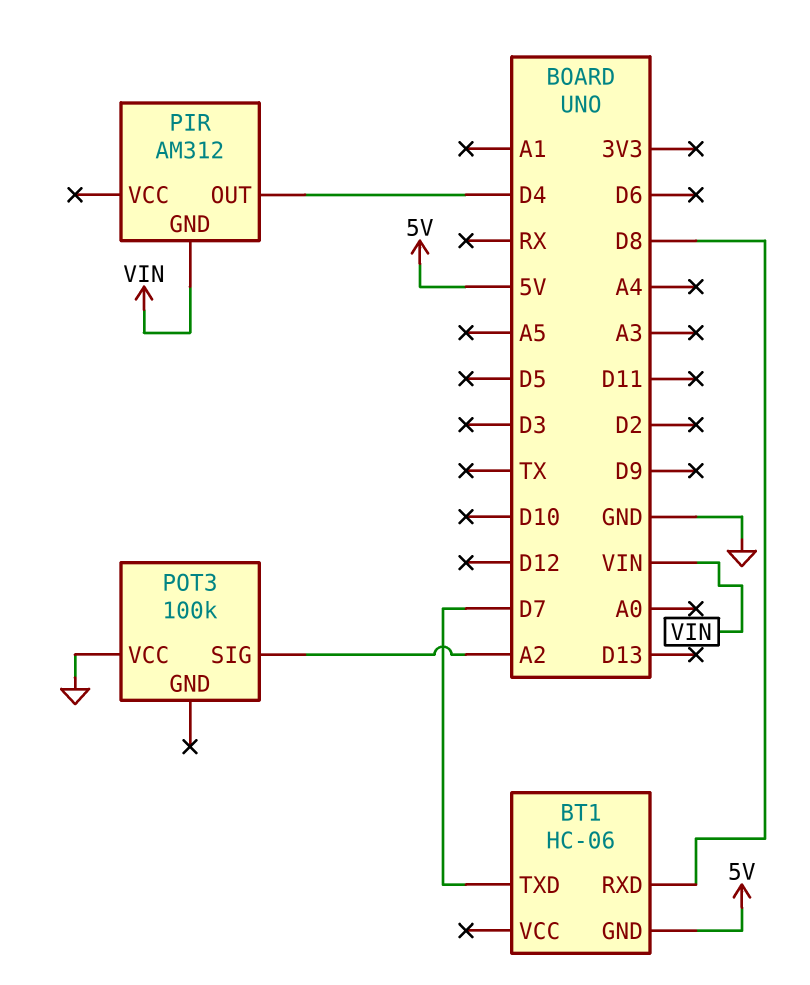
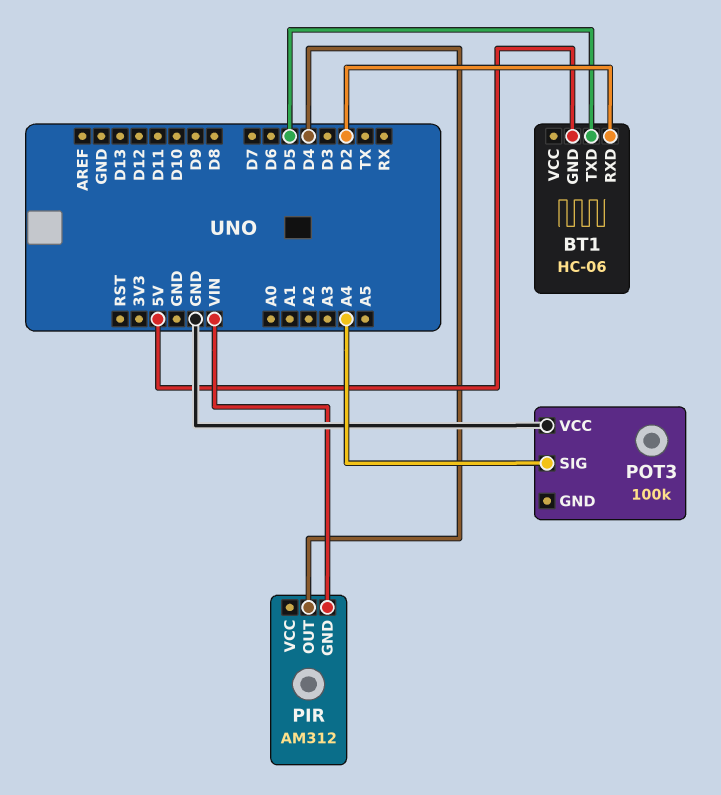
BT1 pin RXD: D8 -> D2
BT1 pin TXD: D7 -> D5
POT3 pin SIG: A2 -> A4

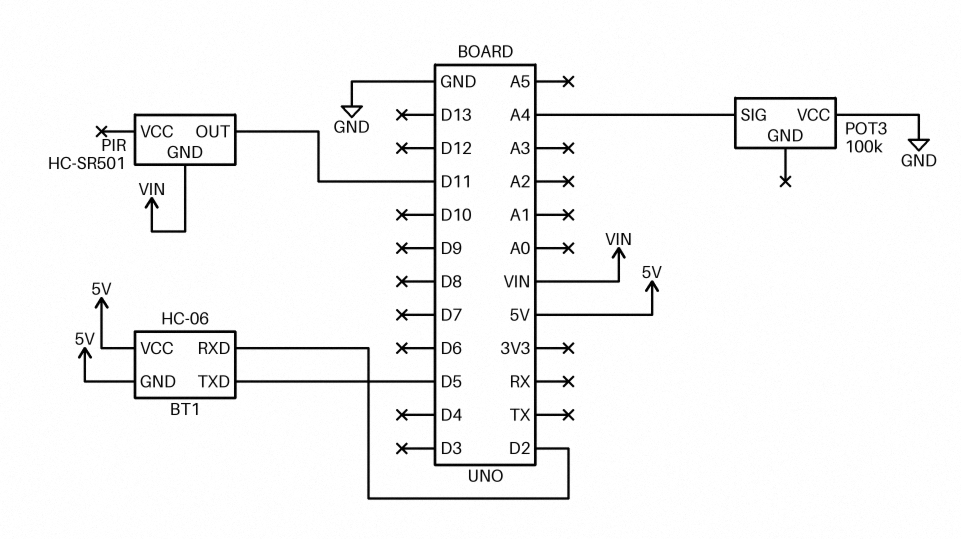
BT1 pin VCC: none -> 5V
PIR: AM312 -> HC-SR501
PIR pin OUT: D4 -> D11

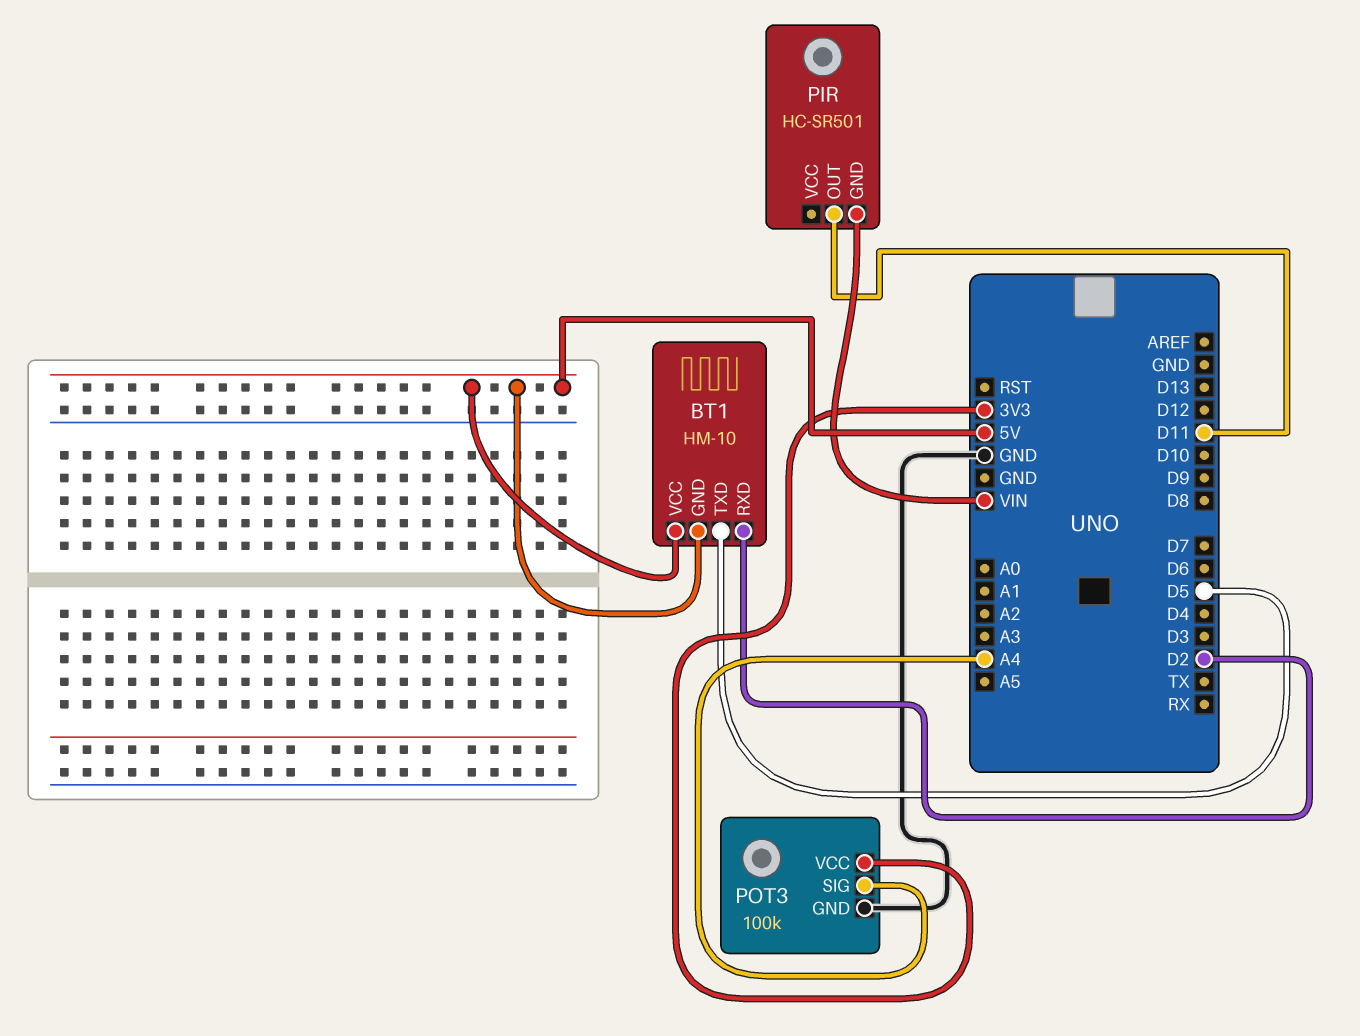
BT1: HC-06 -> HM-10
POT3 pin GND: none -> GND
POT3 pin VCC: GND -> 3V3

